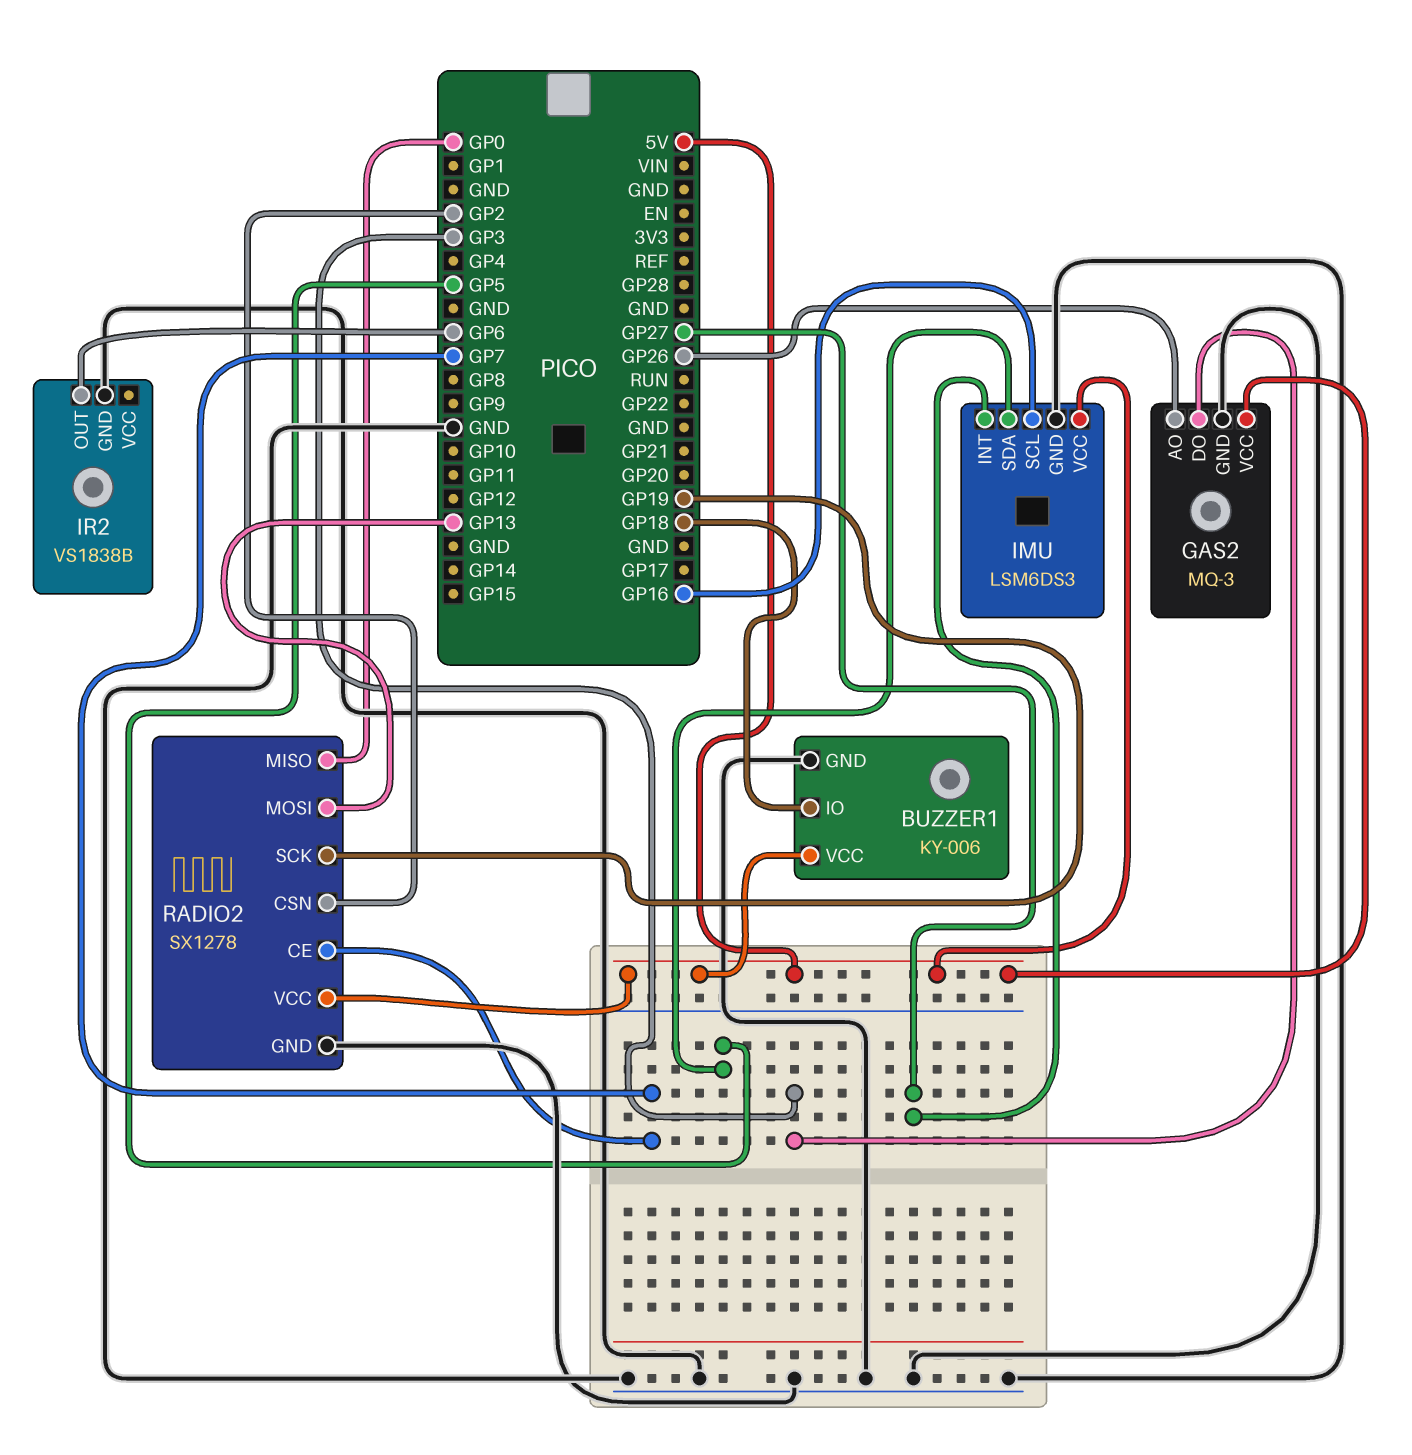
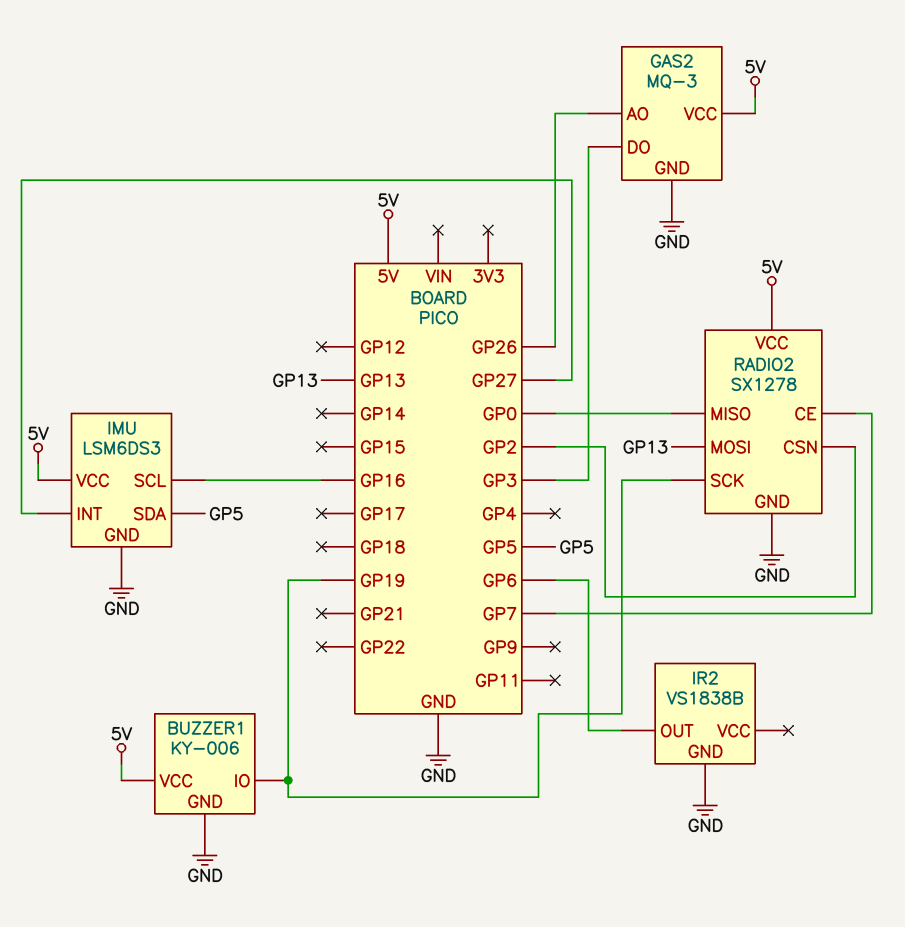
BUZZER1 pin IO: GP18 -> GP19

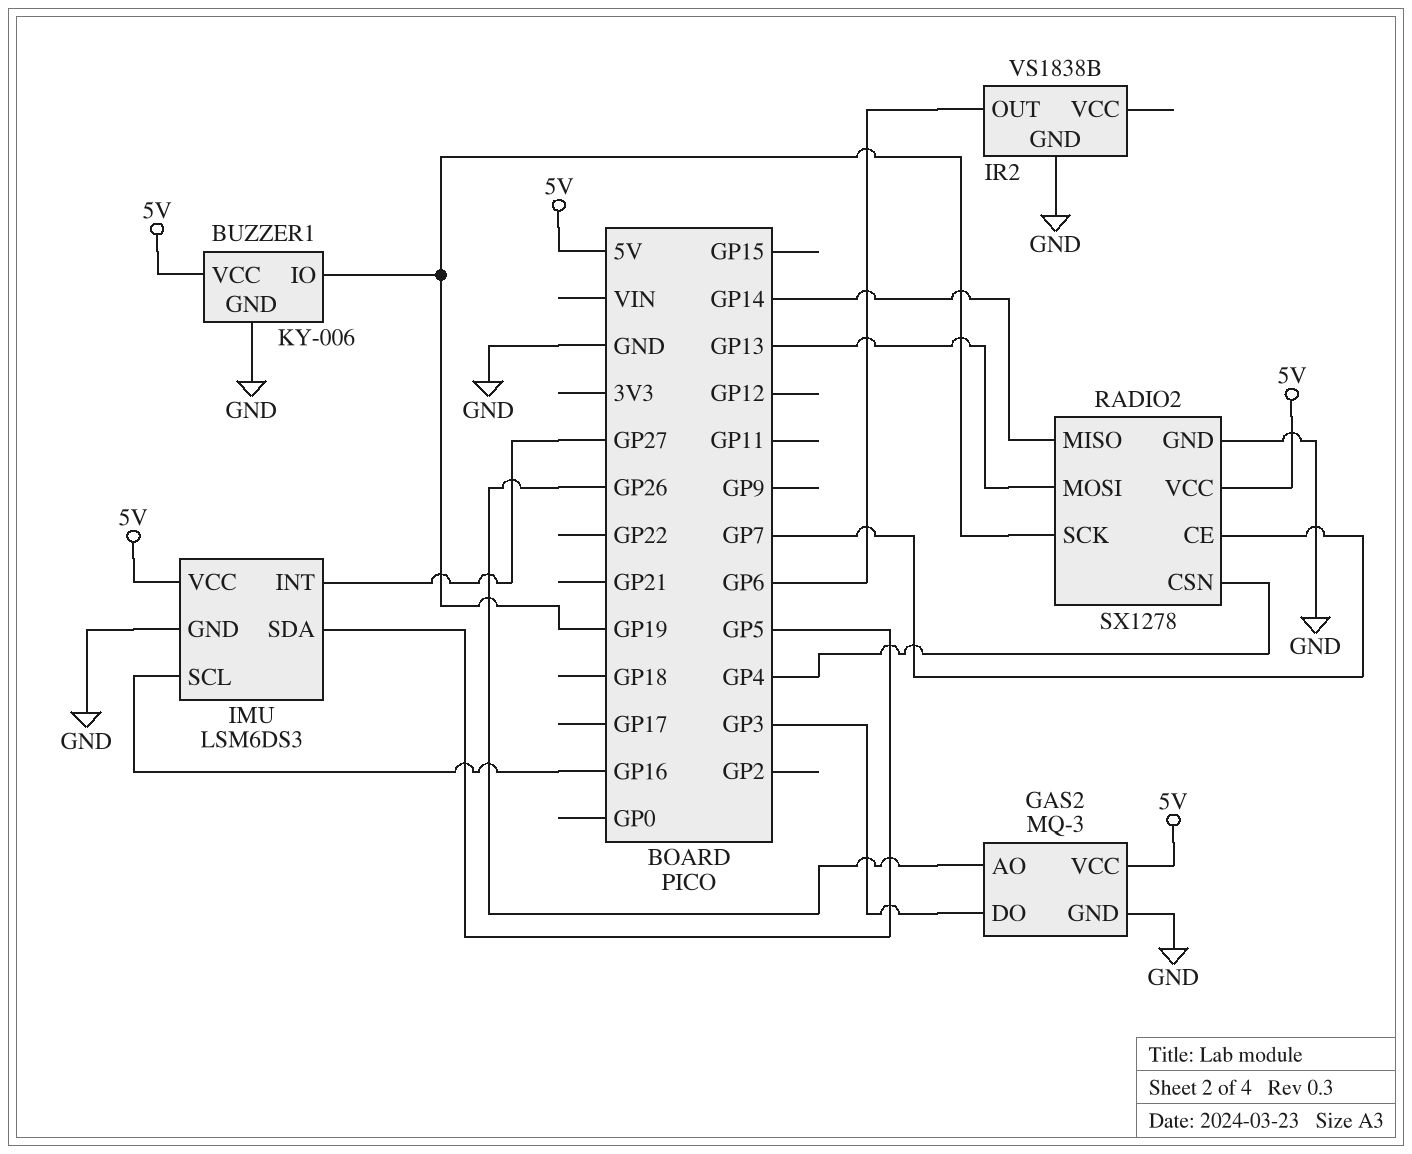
RADIO2 pin CSN: GP2 -> GP4
RADIO2 pin MISO: GP0 -> GP14

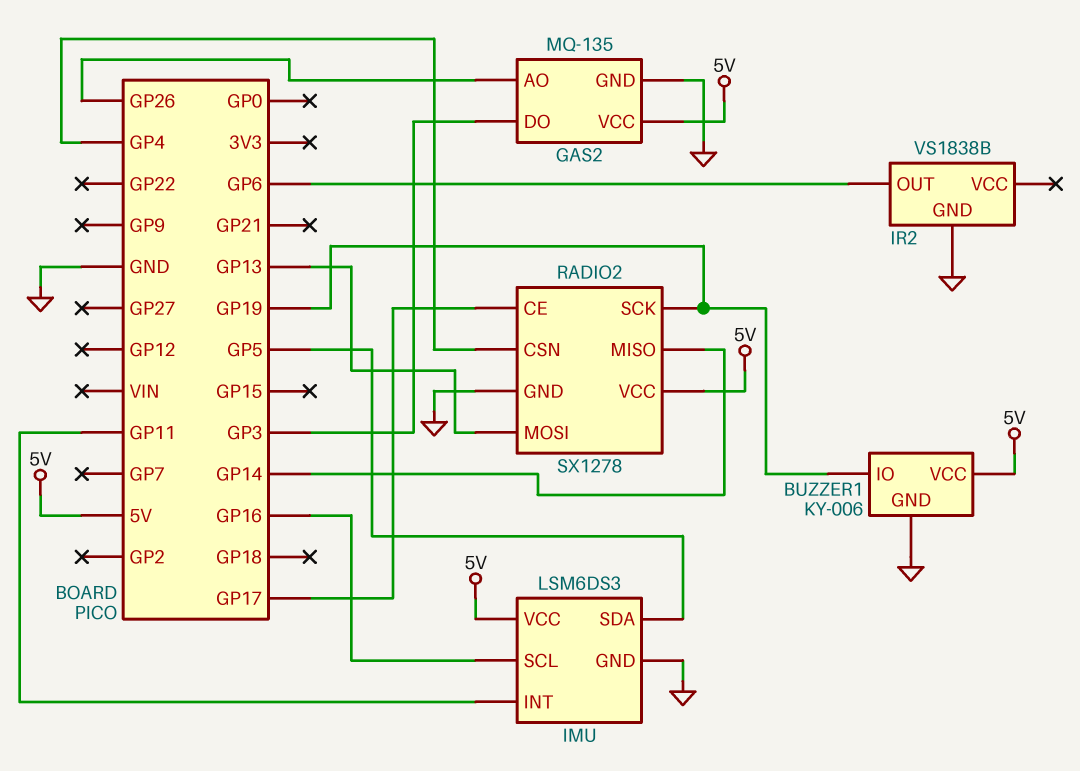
GAS2: MQ-3 -> MQ-135
IMU pin INT: GP27 -> GP11
RADIO2 pin CE: GP7 -> GP17

